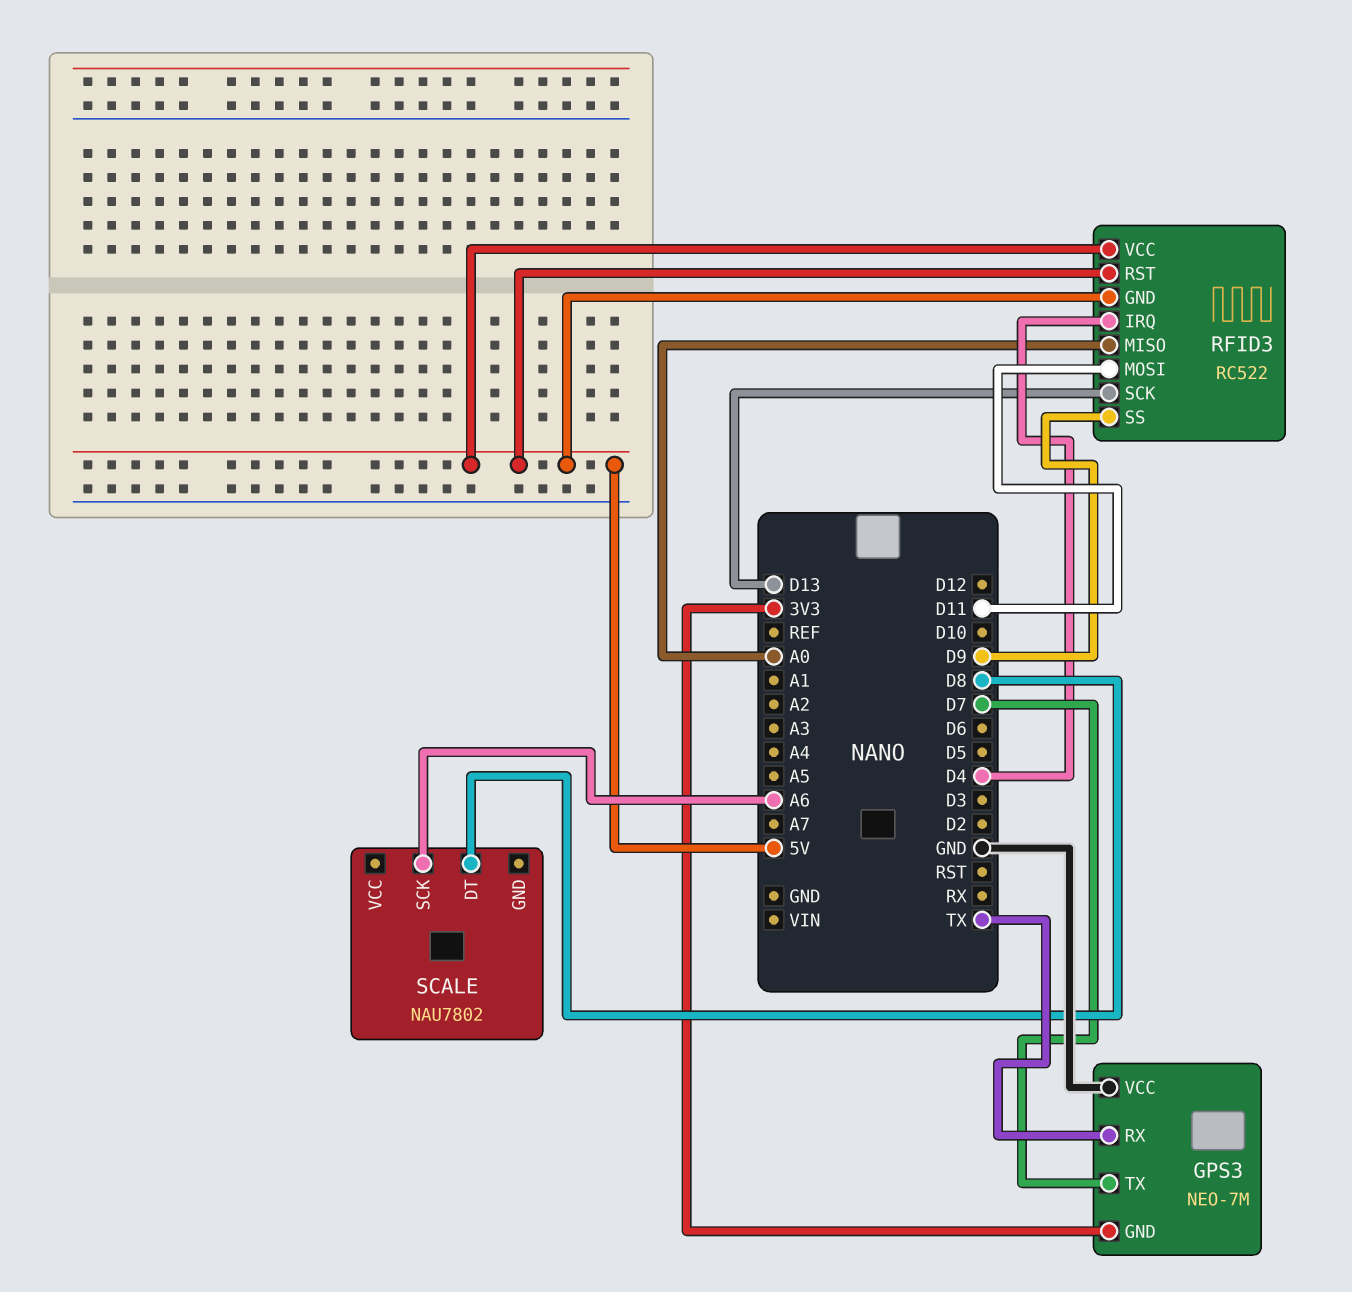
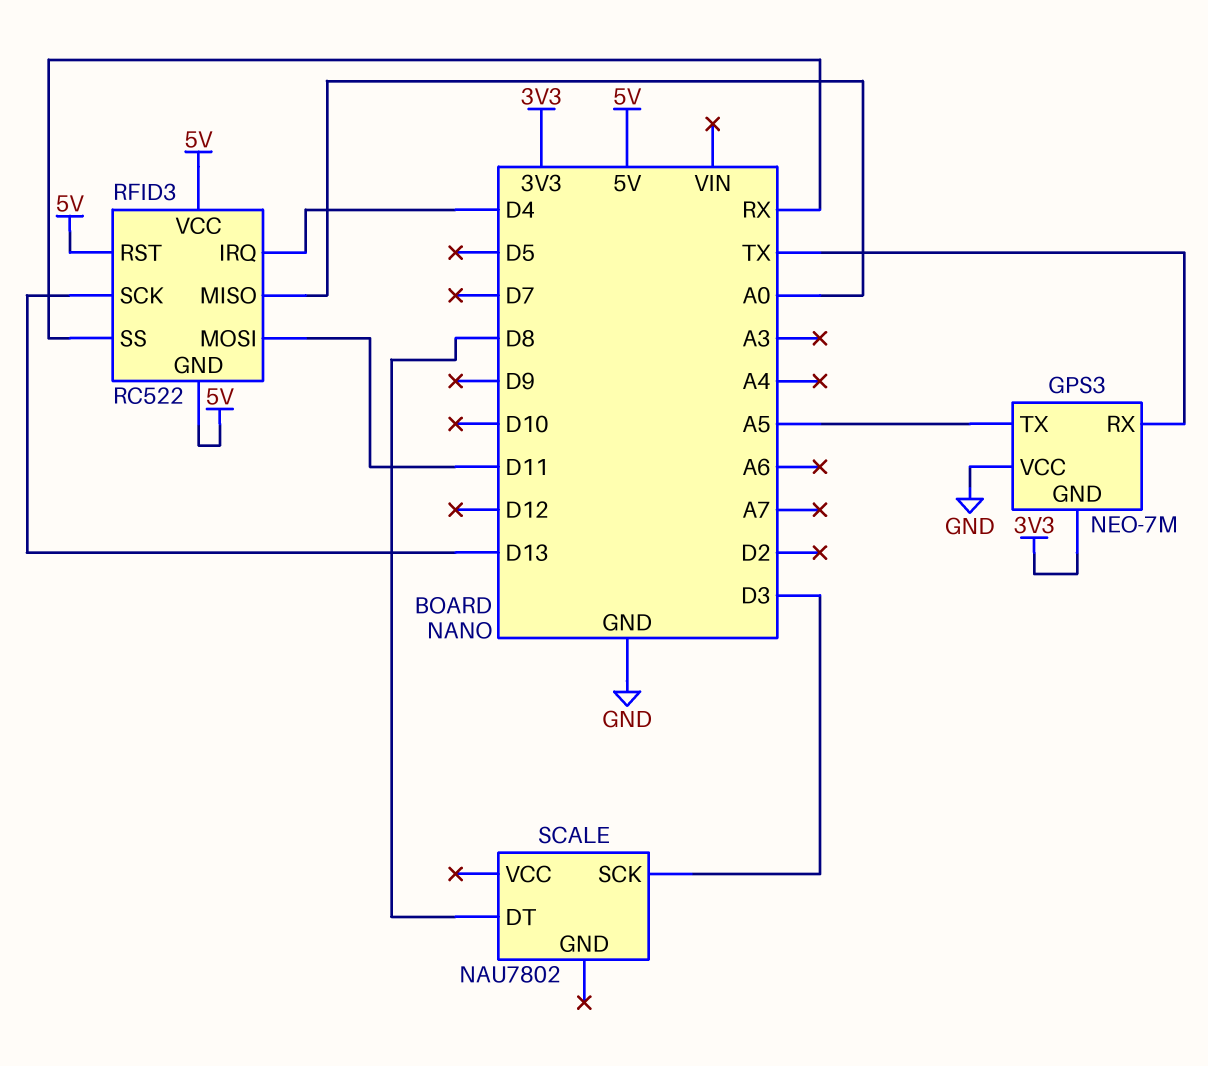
GPS3 pin TX: D7 -> A5
RFID3 pin SS: D9 -> RX
SCALE pin SCK: A6 -> D3

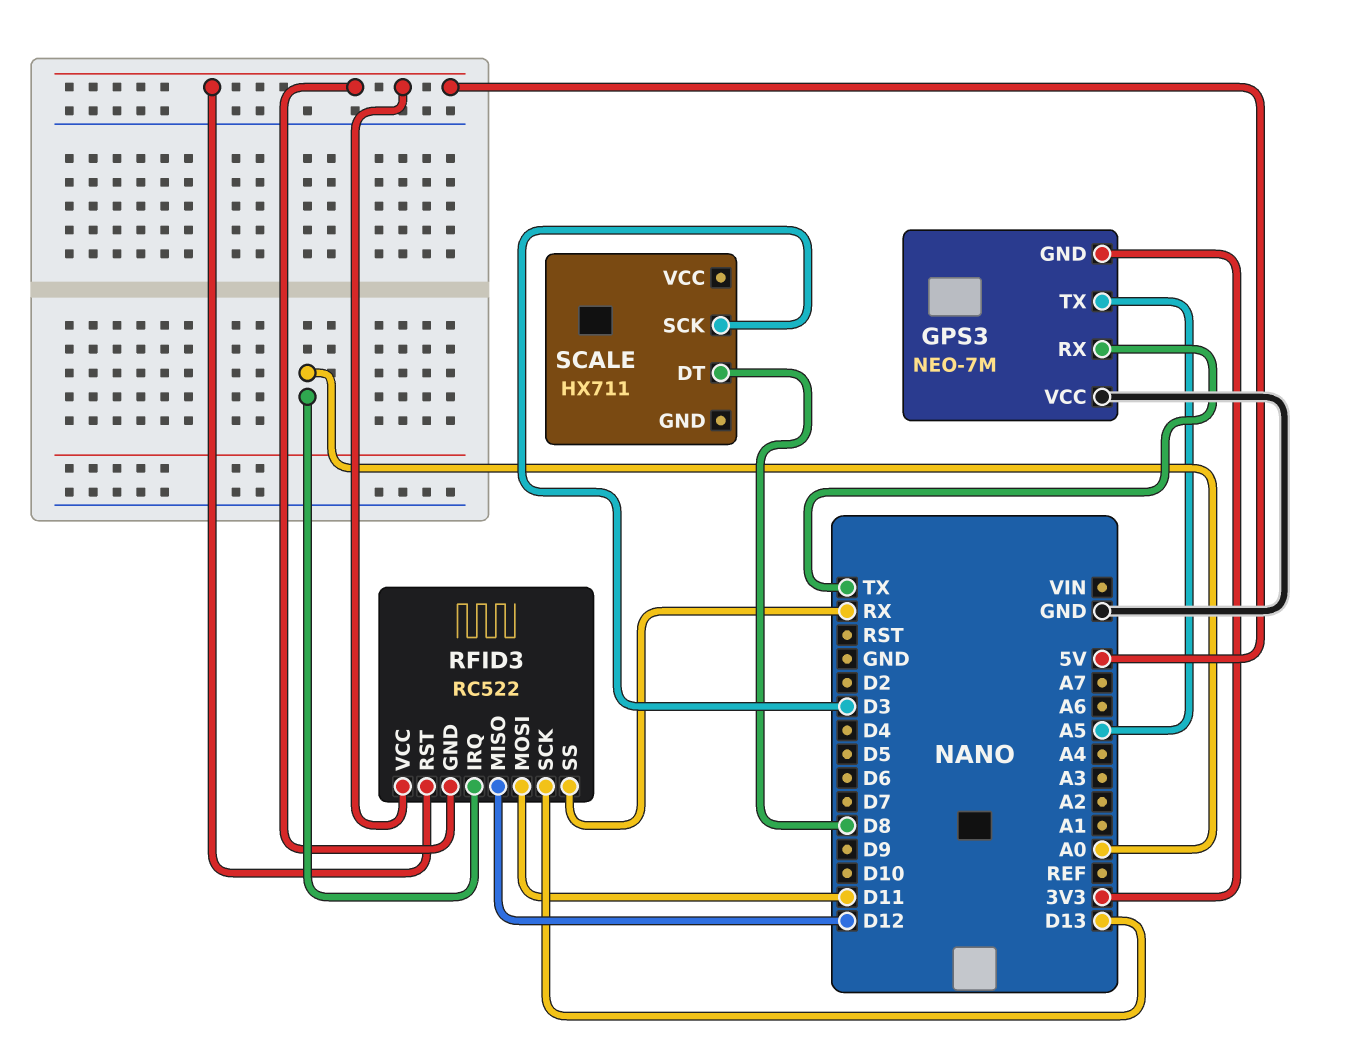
RFID3 pin IRQ: D4 -> A0
RFID3 pin MISO: A0 -> D12
SCALE: NAU7802 -> HX711

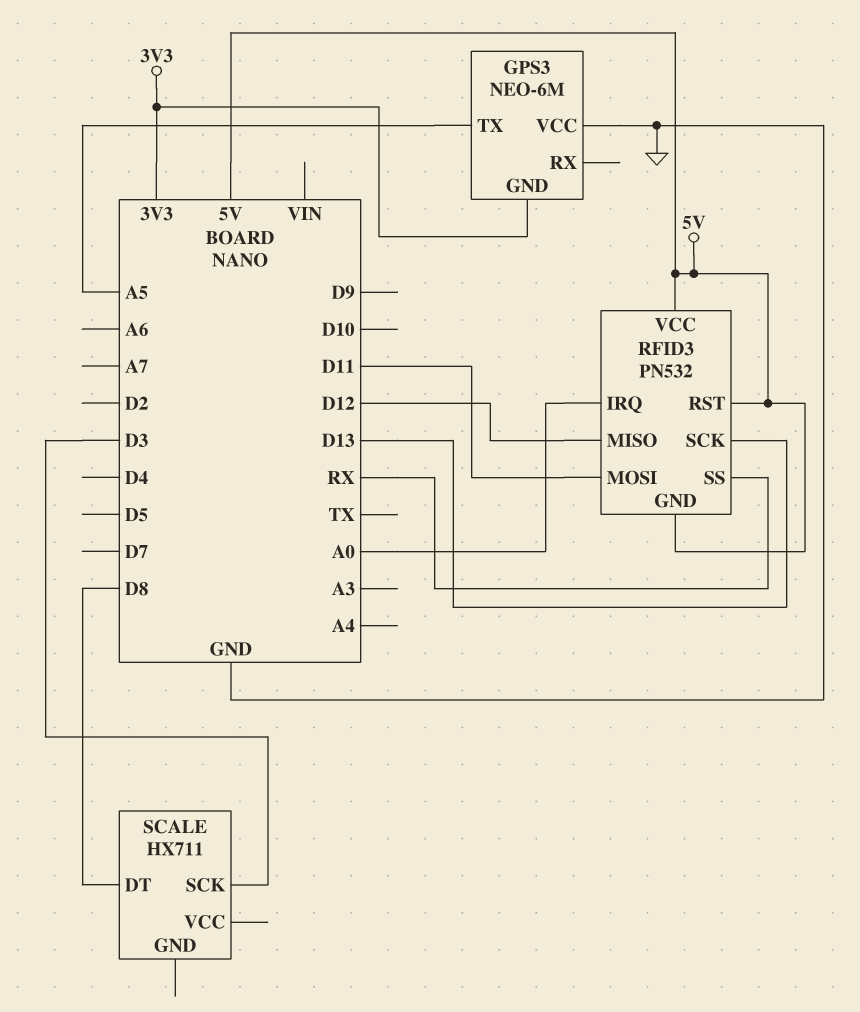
GPS3: NEO-7M -> NEO-6M
GPS3 pin RX: TX -> none
RFID3: RC522 -> PN532

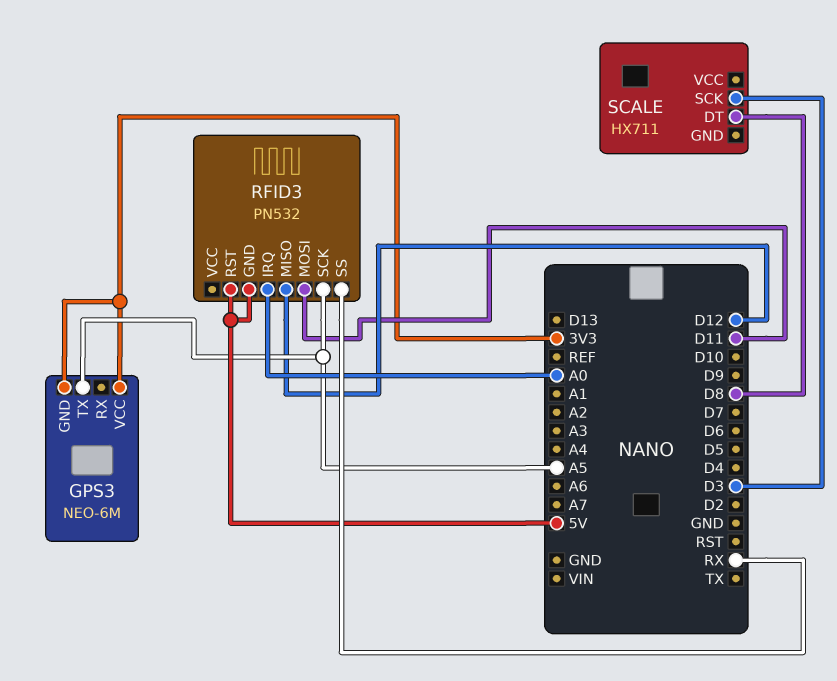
GPS3 pin VCC: GND -> 3V3
RFID3 pin SCK: D13 -> A5
RFID3 pin VCC: 5V -> none

